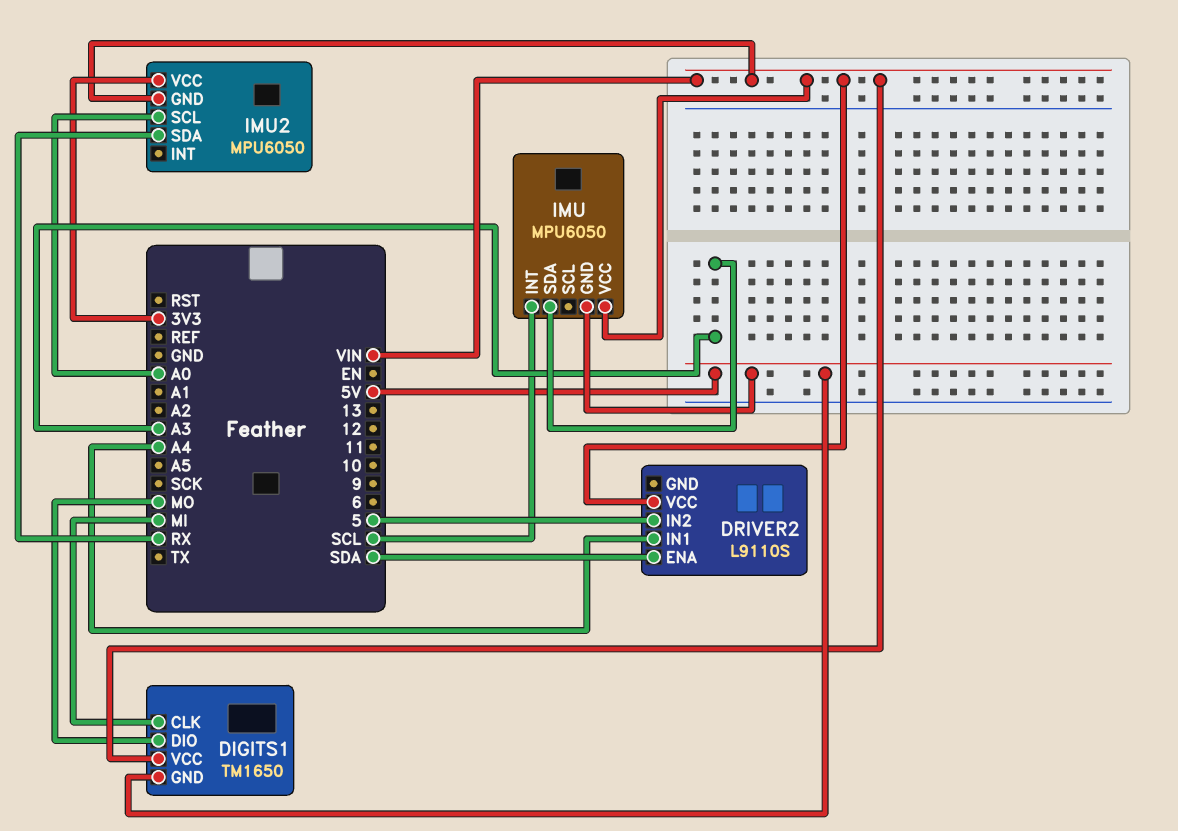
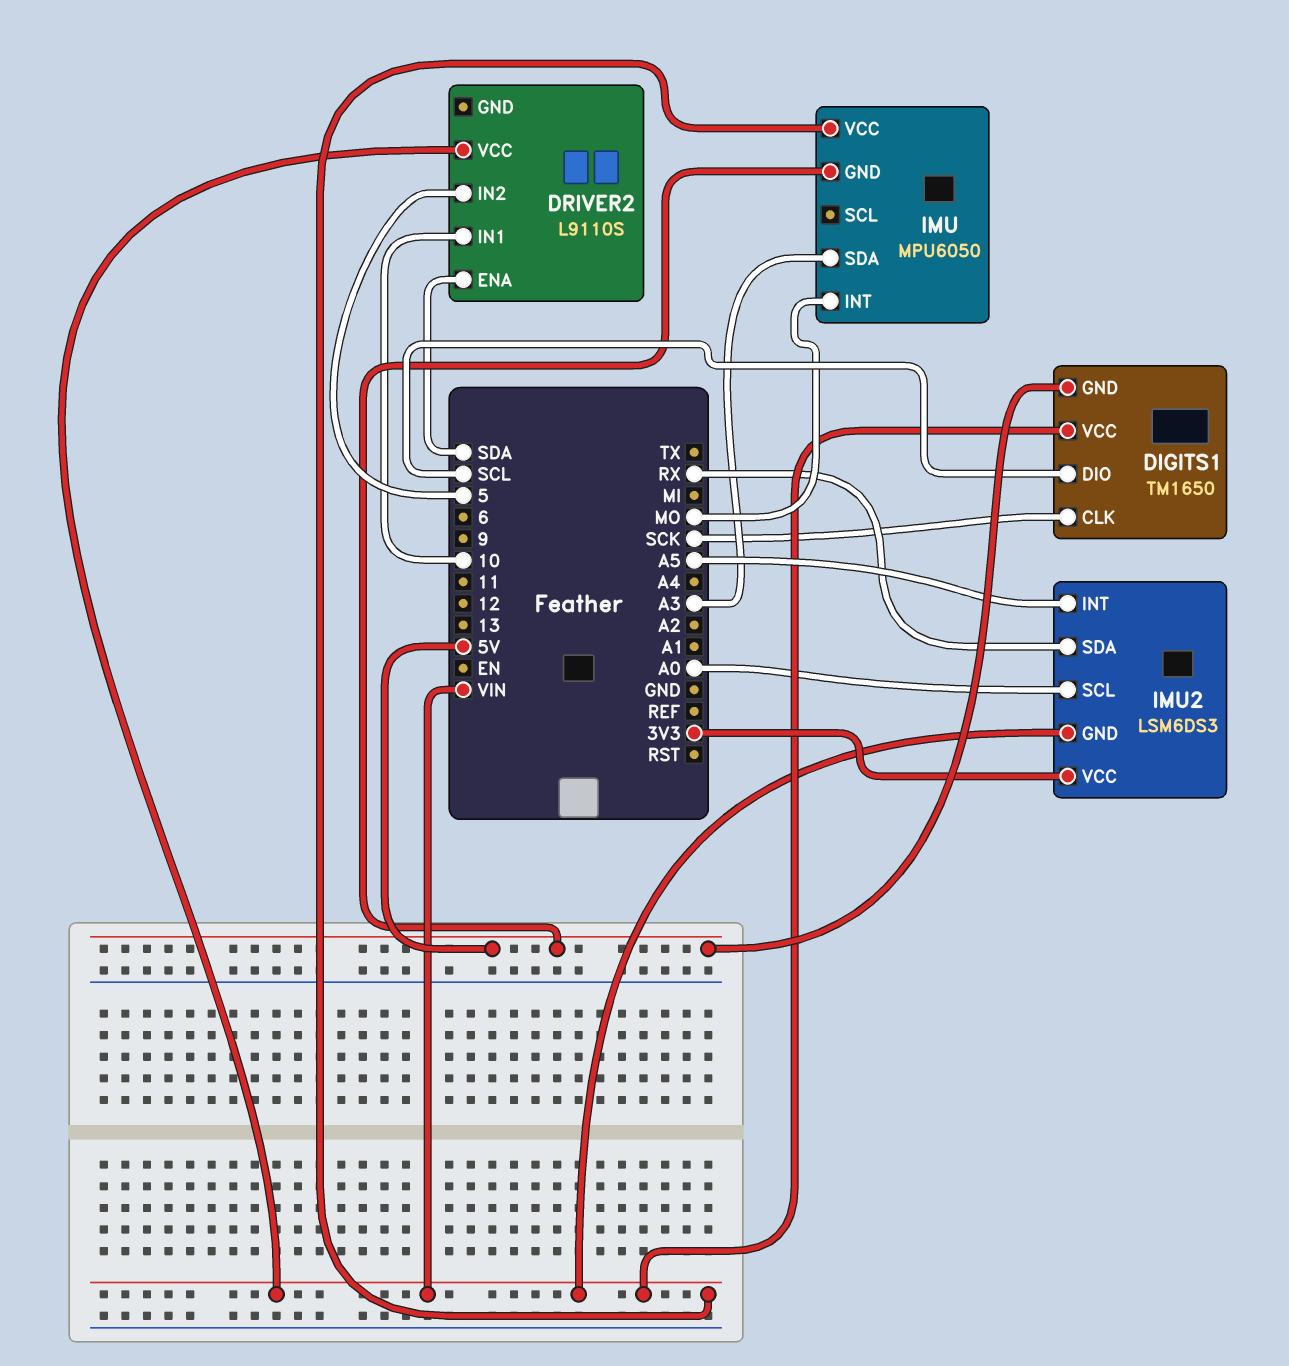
DIGITS1 pin CLK: MI -> SCK
DIGITS1 pin DIO: MO -> SCL
DRIVER2 pin IN1: A4 -> 10
IMU pin INT: SCL -> MO
IMU2: MPU6050 -> LSM6DS3
IMU2 pin INT: none -> A5

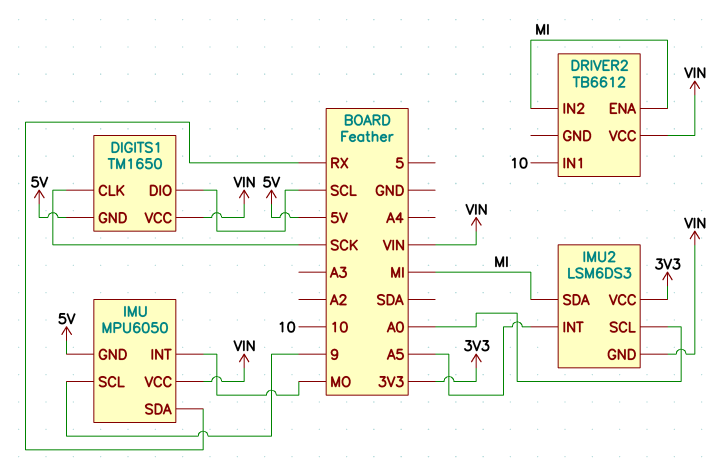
DRIVER2: L9110S -> TB6612
DRIVER2 pin ENA: SDA -> MI
DRIVER2 pin IN2: 5 -> MI
IMU pin SCL: none -> 9
IMU pin SDA: A3 -> RX
IMU2 pin SDA: RX -> MI

